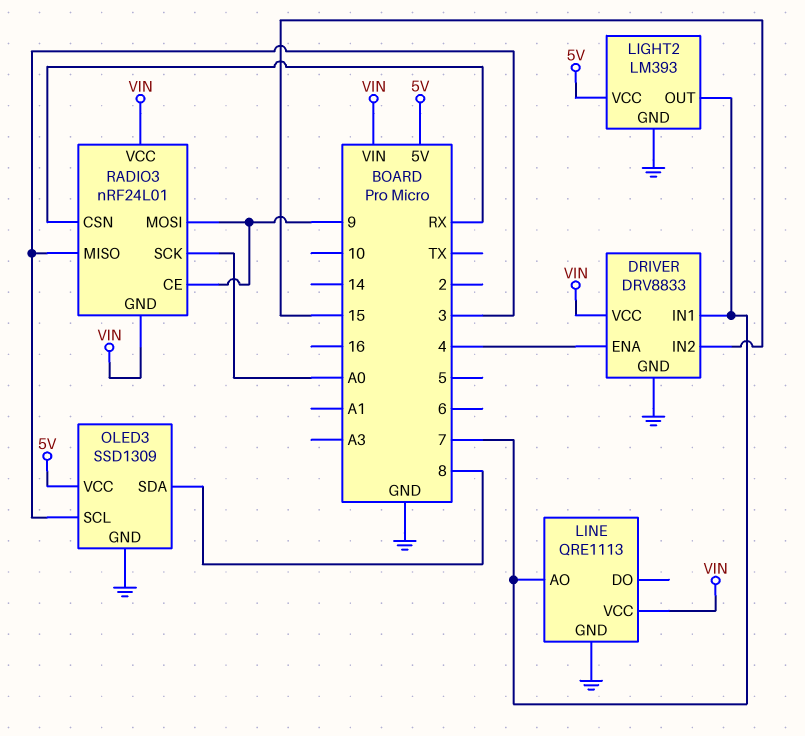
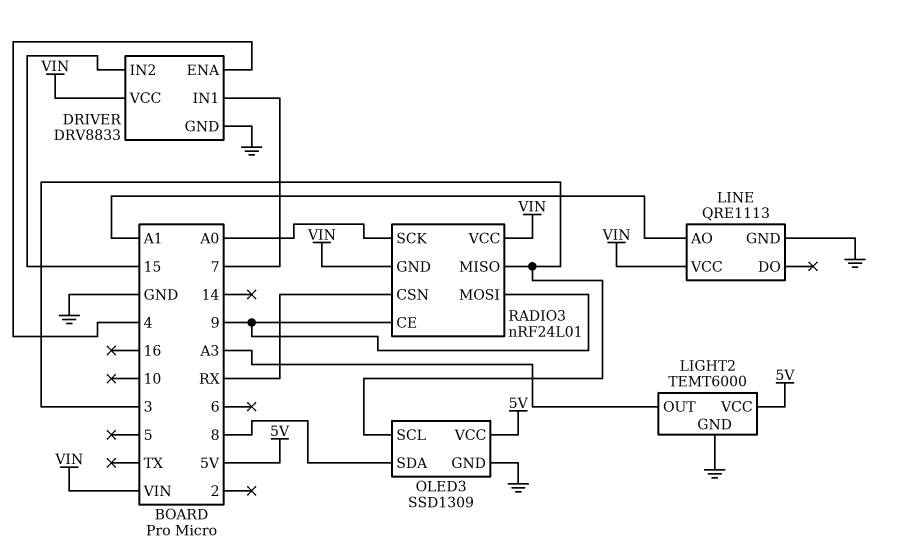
LIGHT2: LM393 -> TEMT6000
LIGHT2 pin OUT: 7 -> A3
LINE pin AO: 7 -> A1

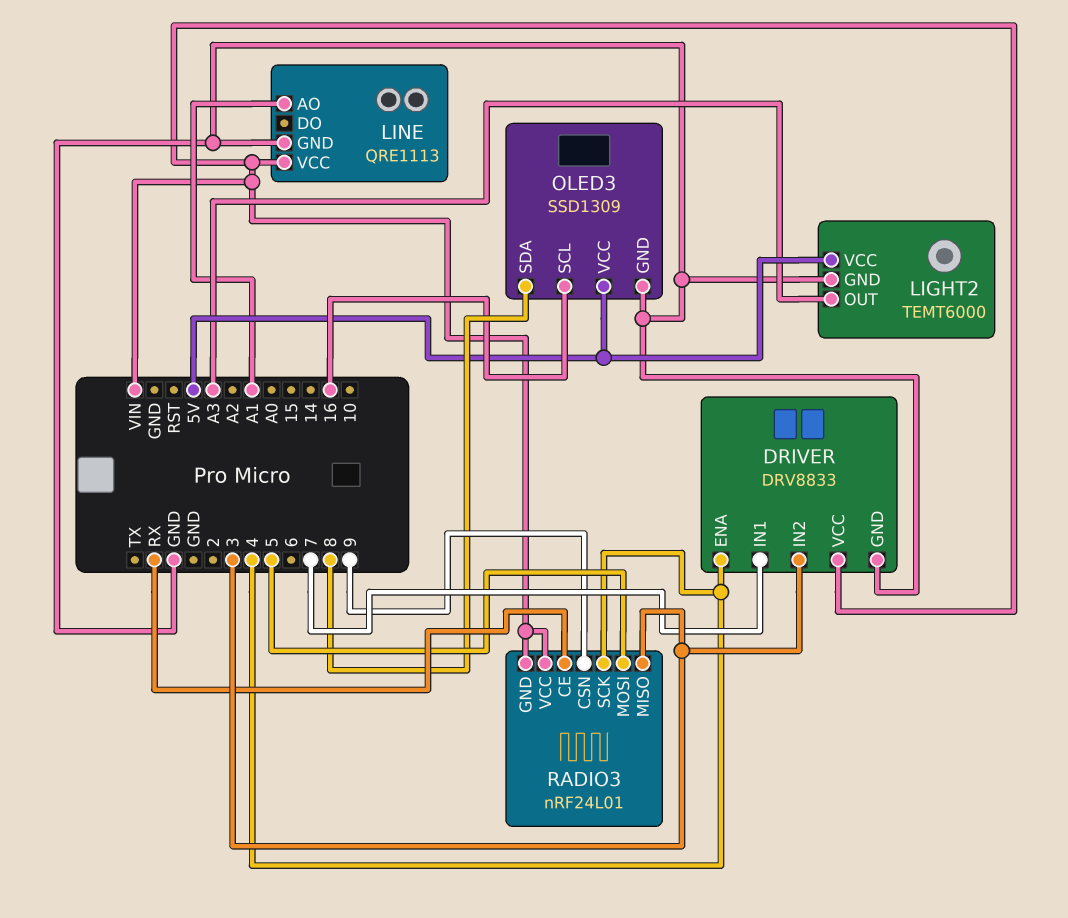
DRIVER pin IN2: 15 -> 3
OLED3 pin SCL: 3 -> 16
RADIO3 pin CE: 9 -> RX
RADIO3 pin CSN: RX -> 9
RADIO3 pin MOSI: 9 -> 5
RADIO3 pin SCK: A0 -> 4

